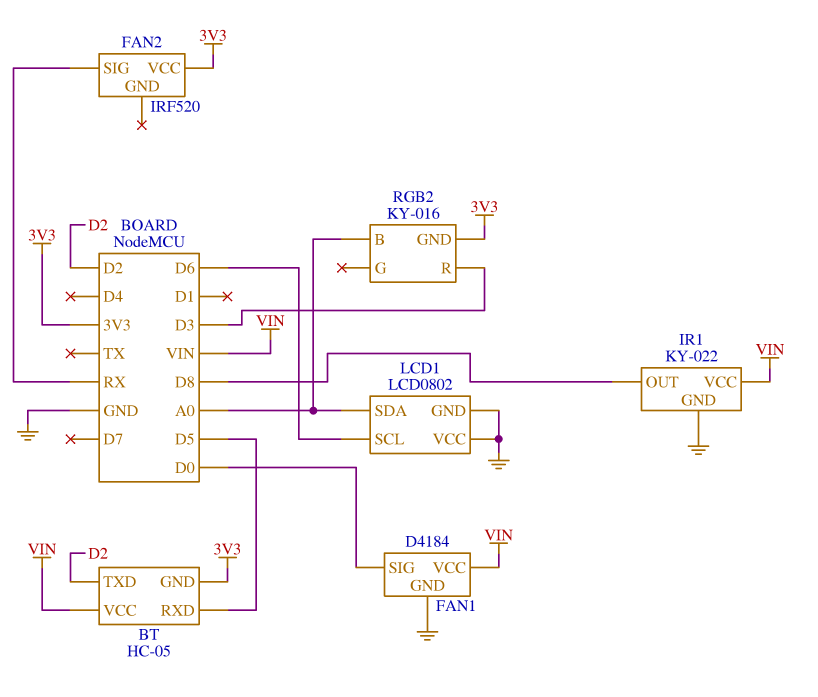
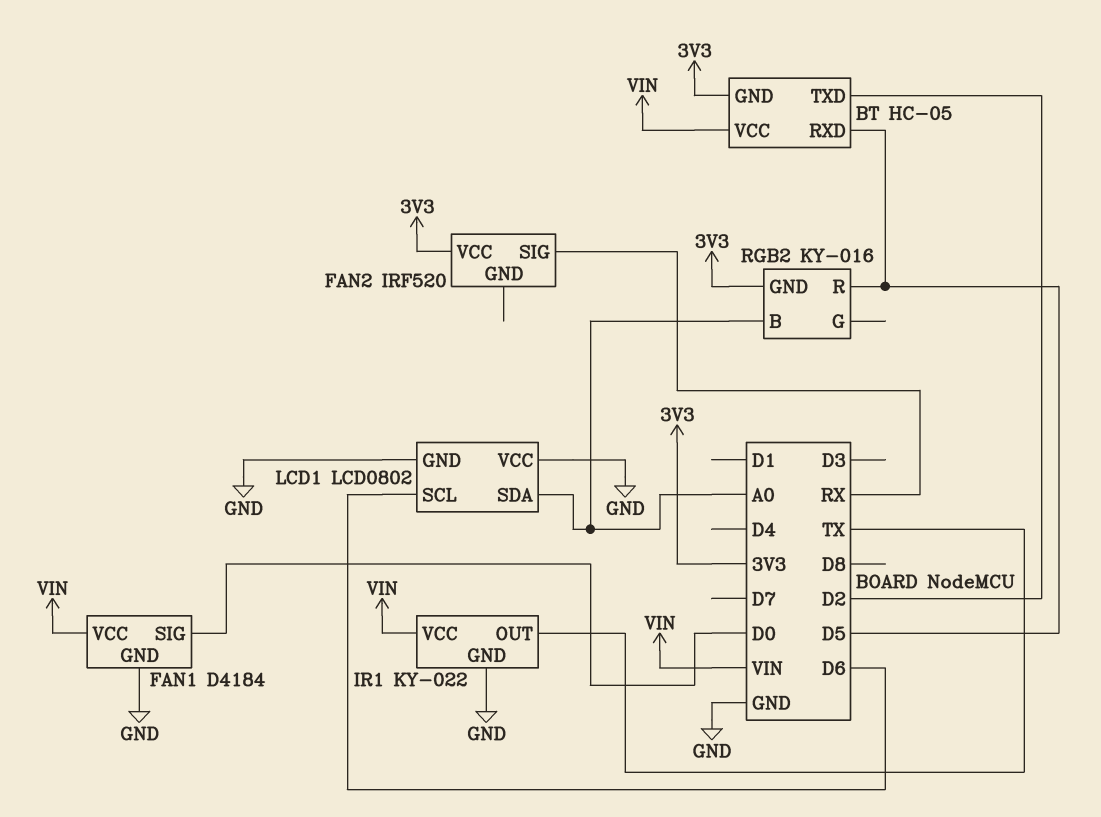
IR1 pin OUT: D8 -> TX
RGB2 pin R: D3 -> D5

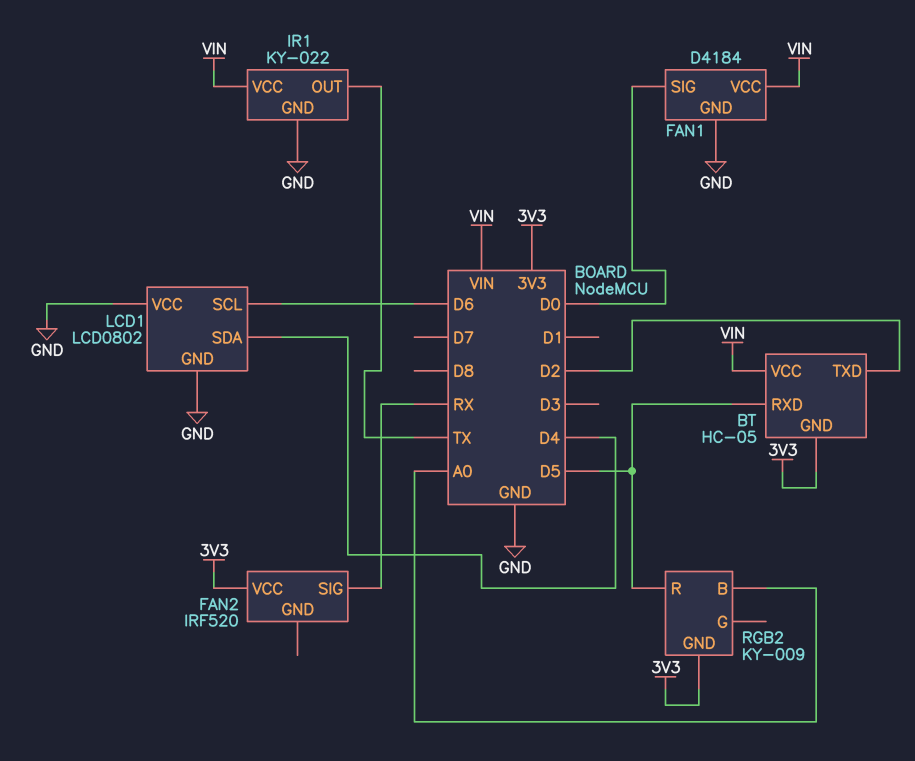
LCD1 pin SDA: A0 -> D4
RGB2: KY-016 -> KY-009

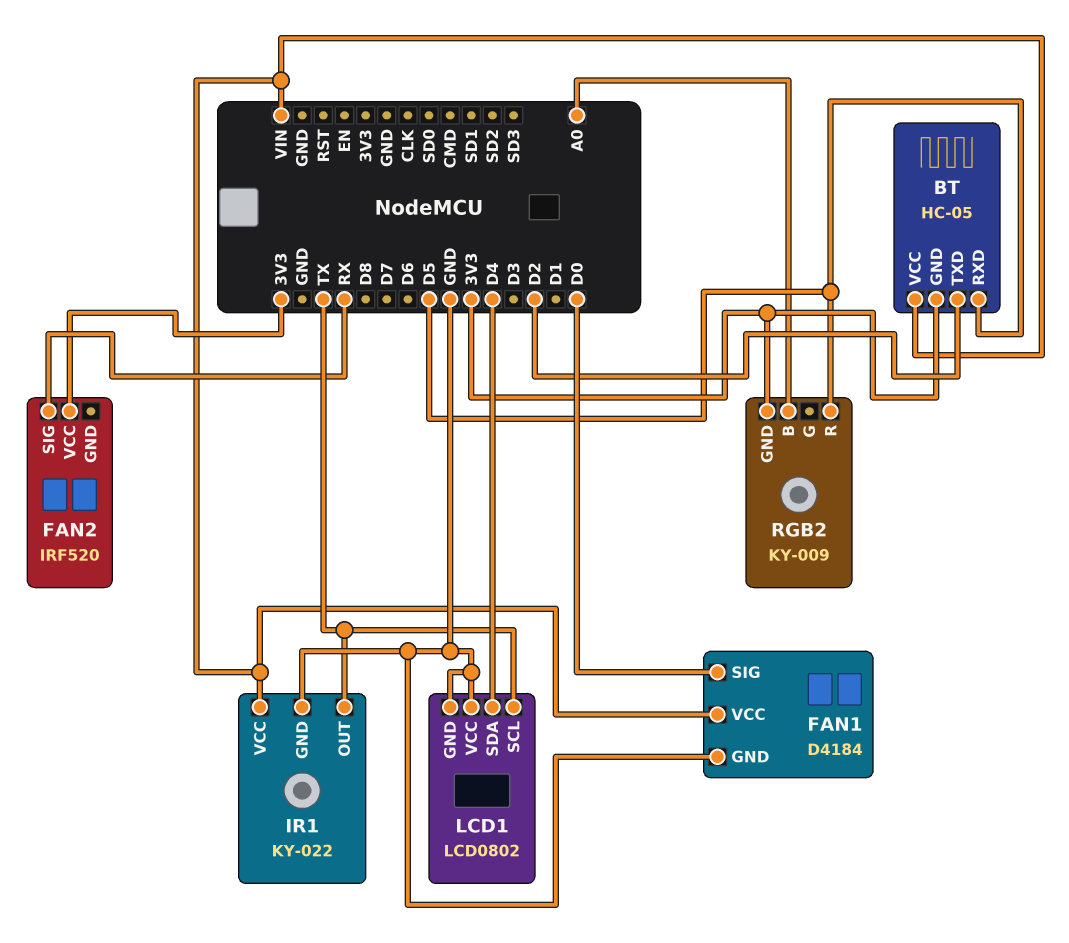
LCD1 pin SCL: D6 -> TX

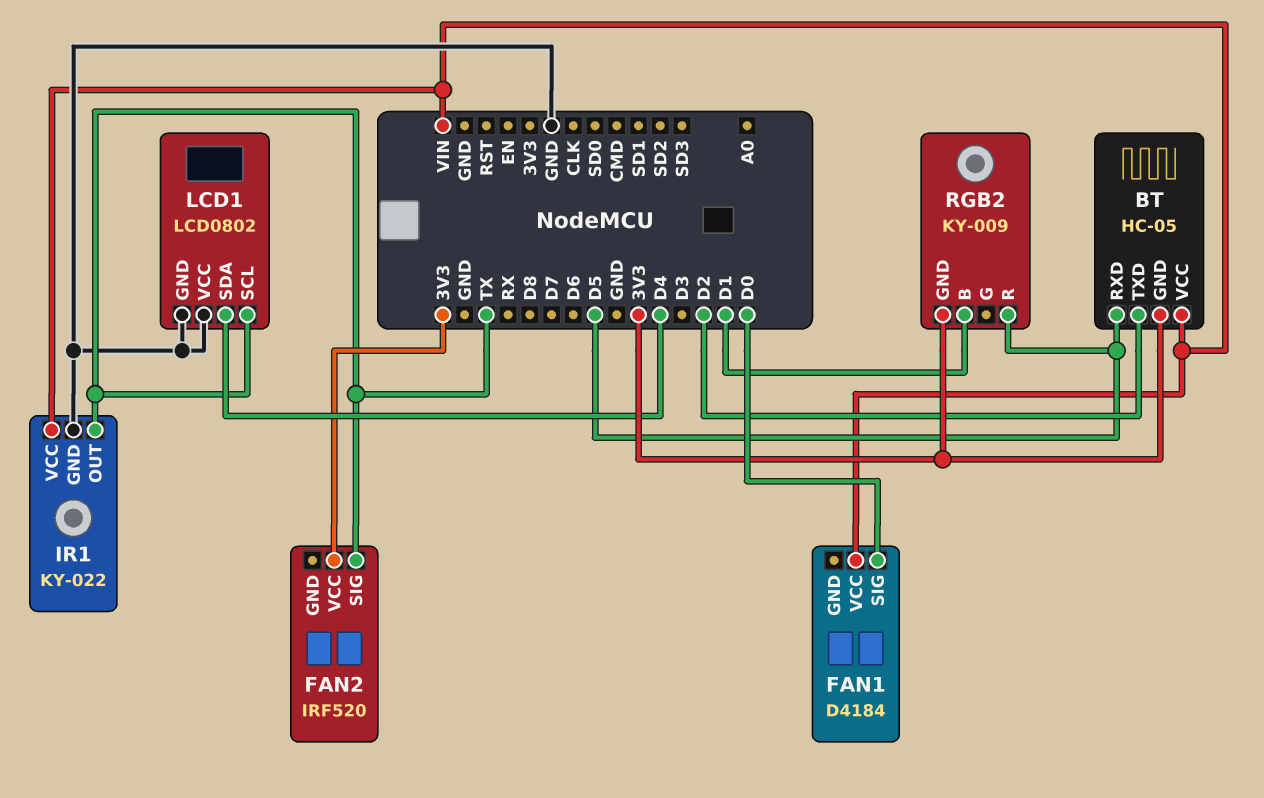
FAN1 pin GND: GND -> none
FAN2 pin SIG: RX -> TX
RGB2 pin B: A0 -> D1

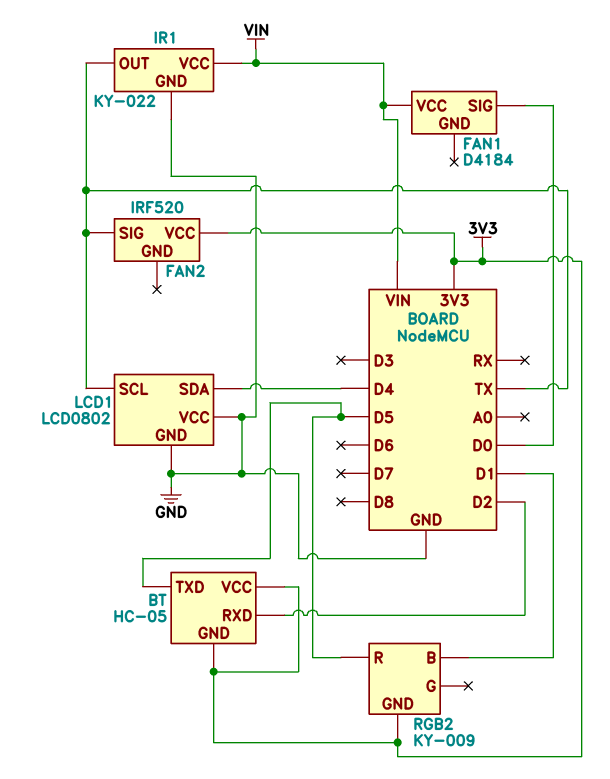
BT pin RXD: D5 -> D2
BT pin TXD: D2 -> D5
BT pin VCC: VIN -> 3V3

